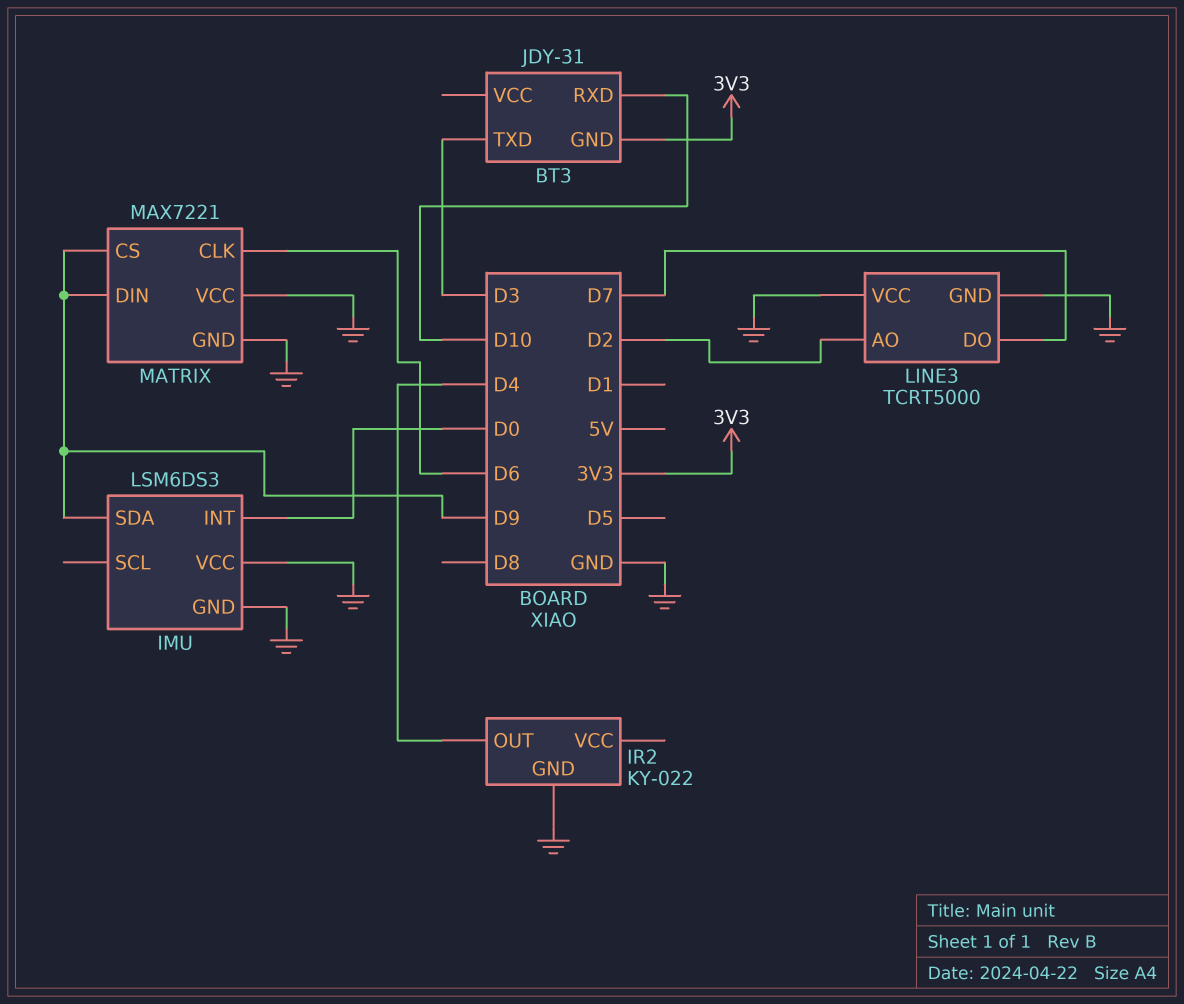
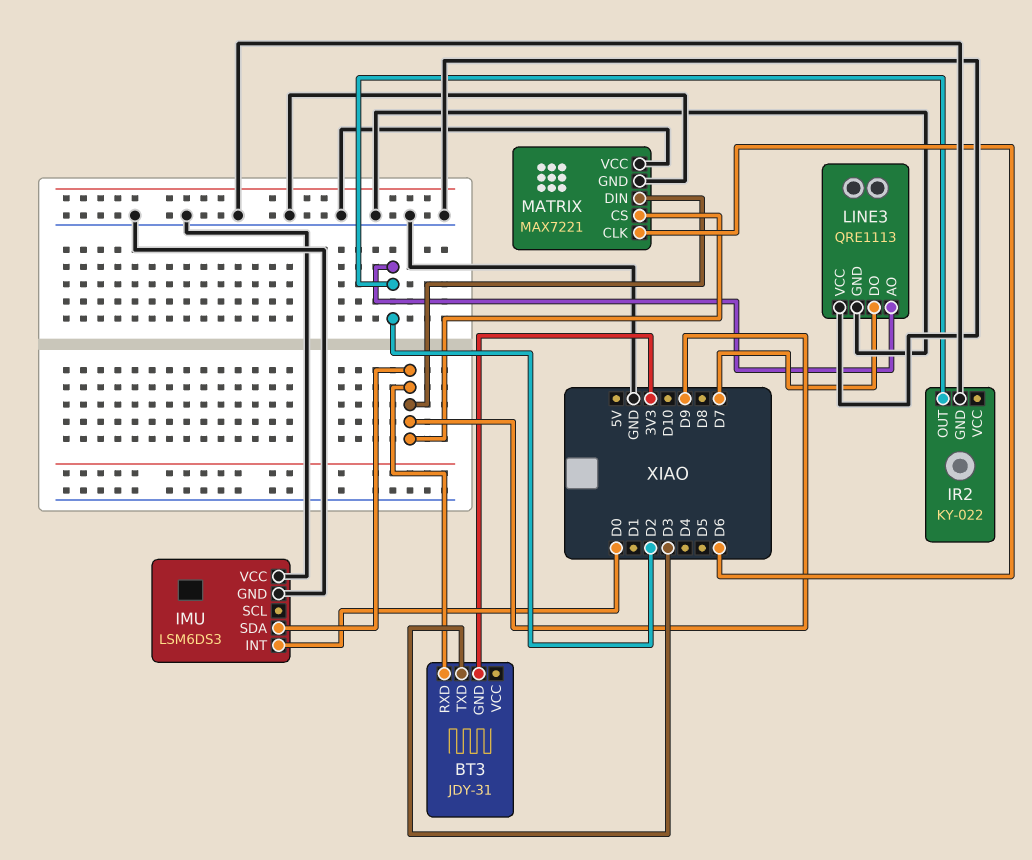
BT3 pin RXD: D10 -> D9
IR2 pin OUT: D4 -> D2
LINE3: TCRT5000 -> QRE1113

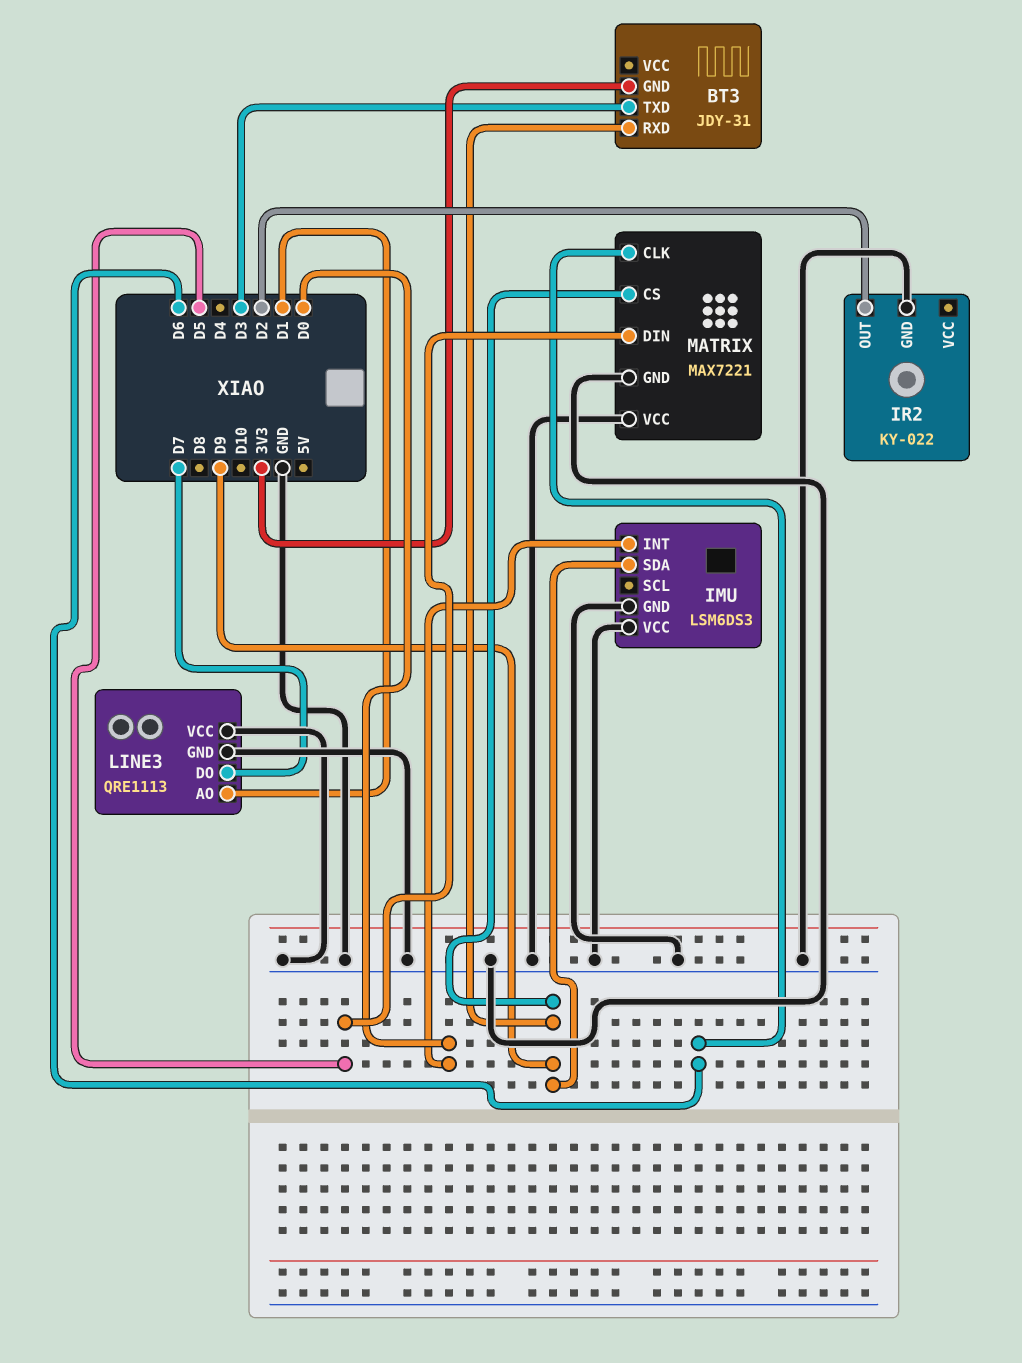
LINE3 pin AO: D2 -> D1
MATRIX pin DIN: D9 -> D5

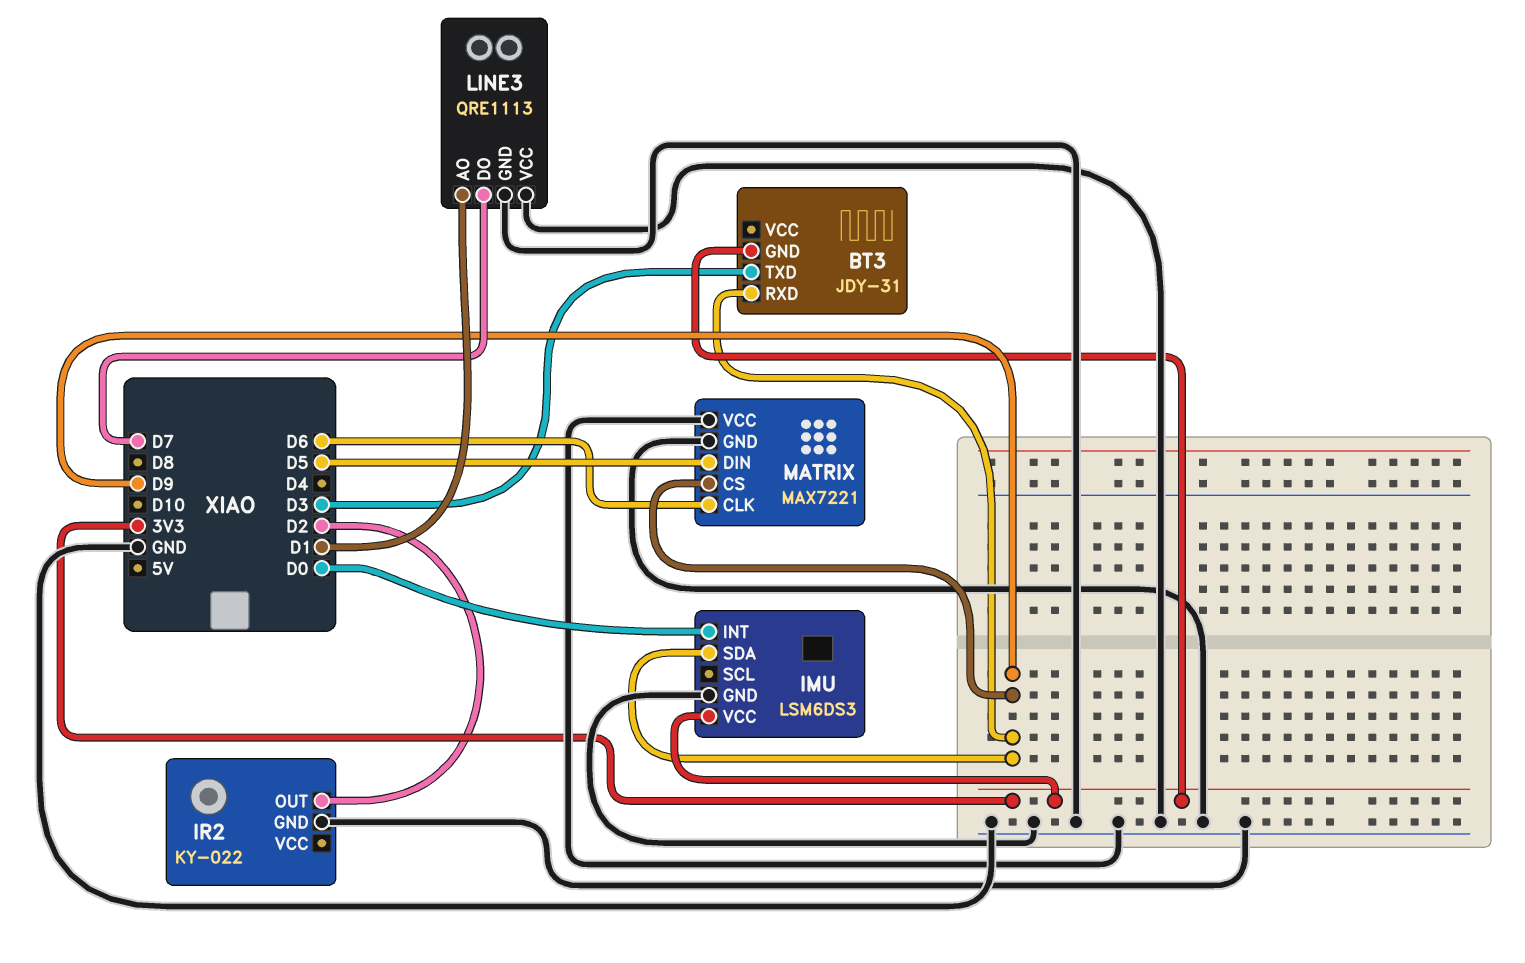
IMU pin VCC: GND -> 3V3

